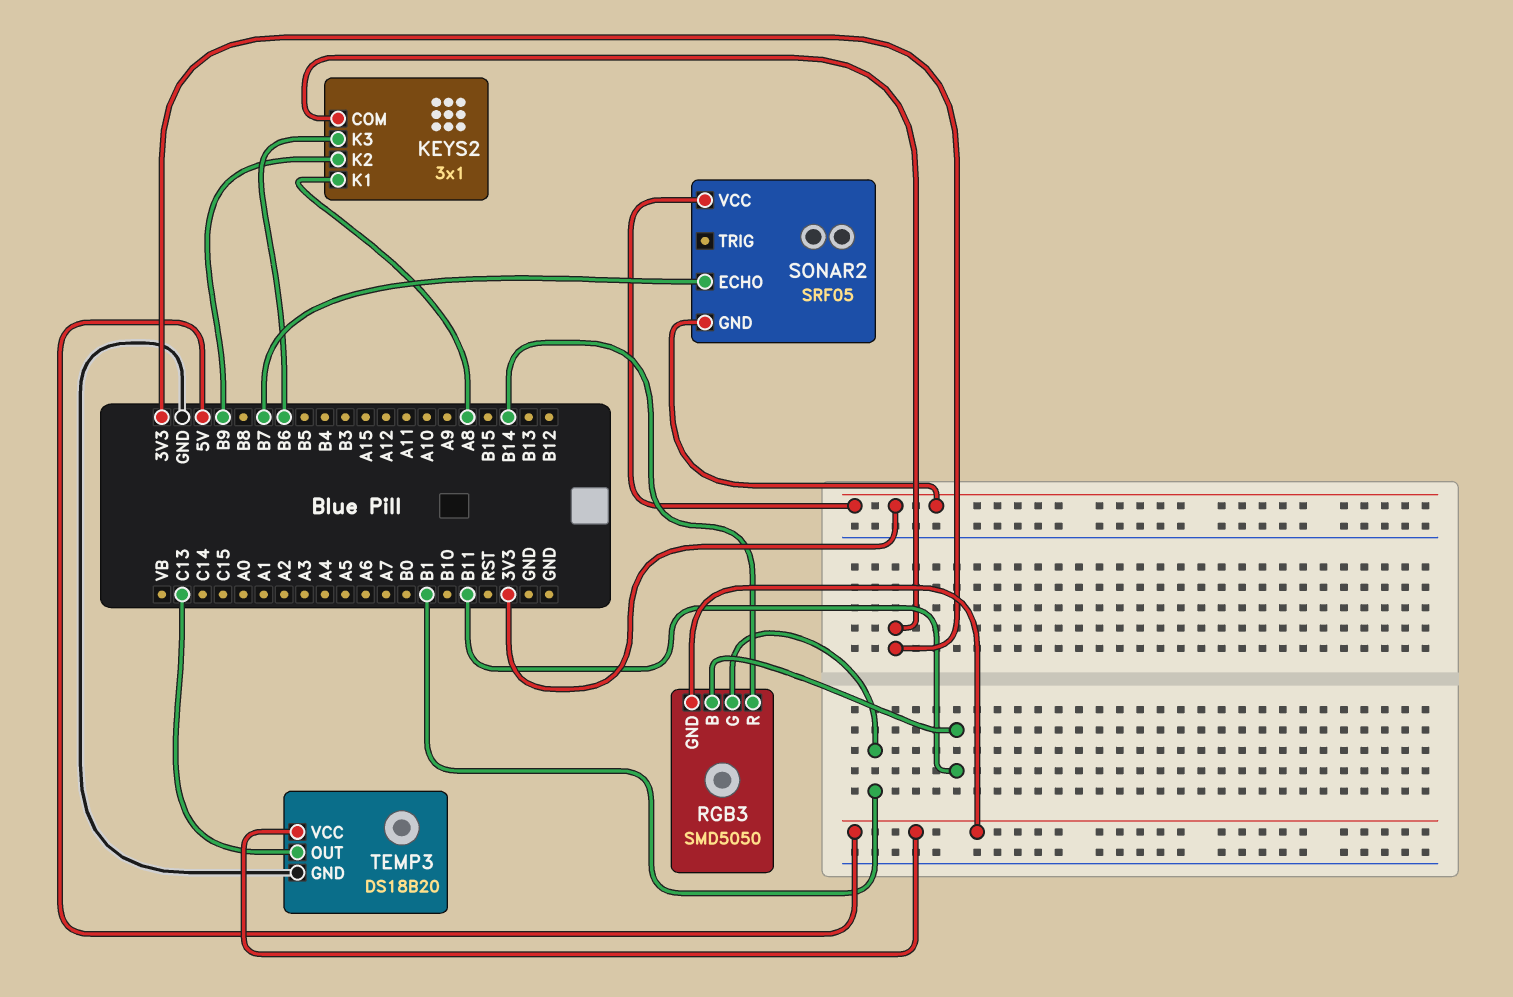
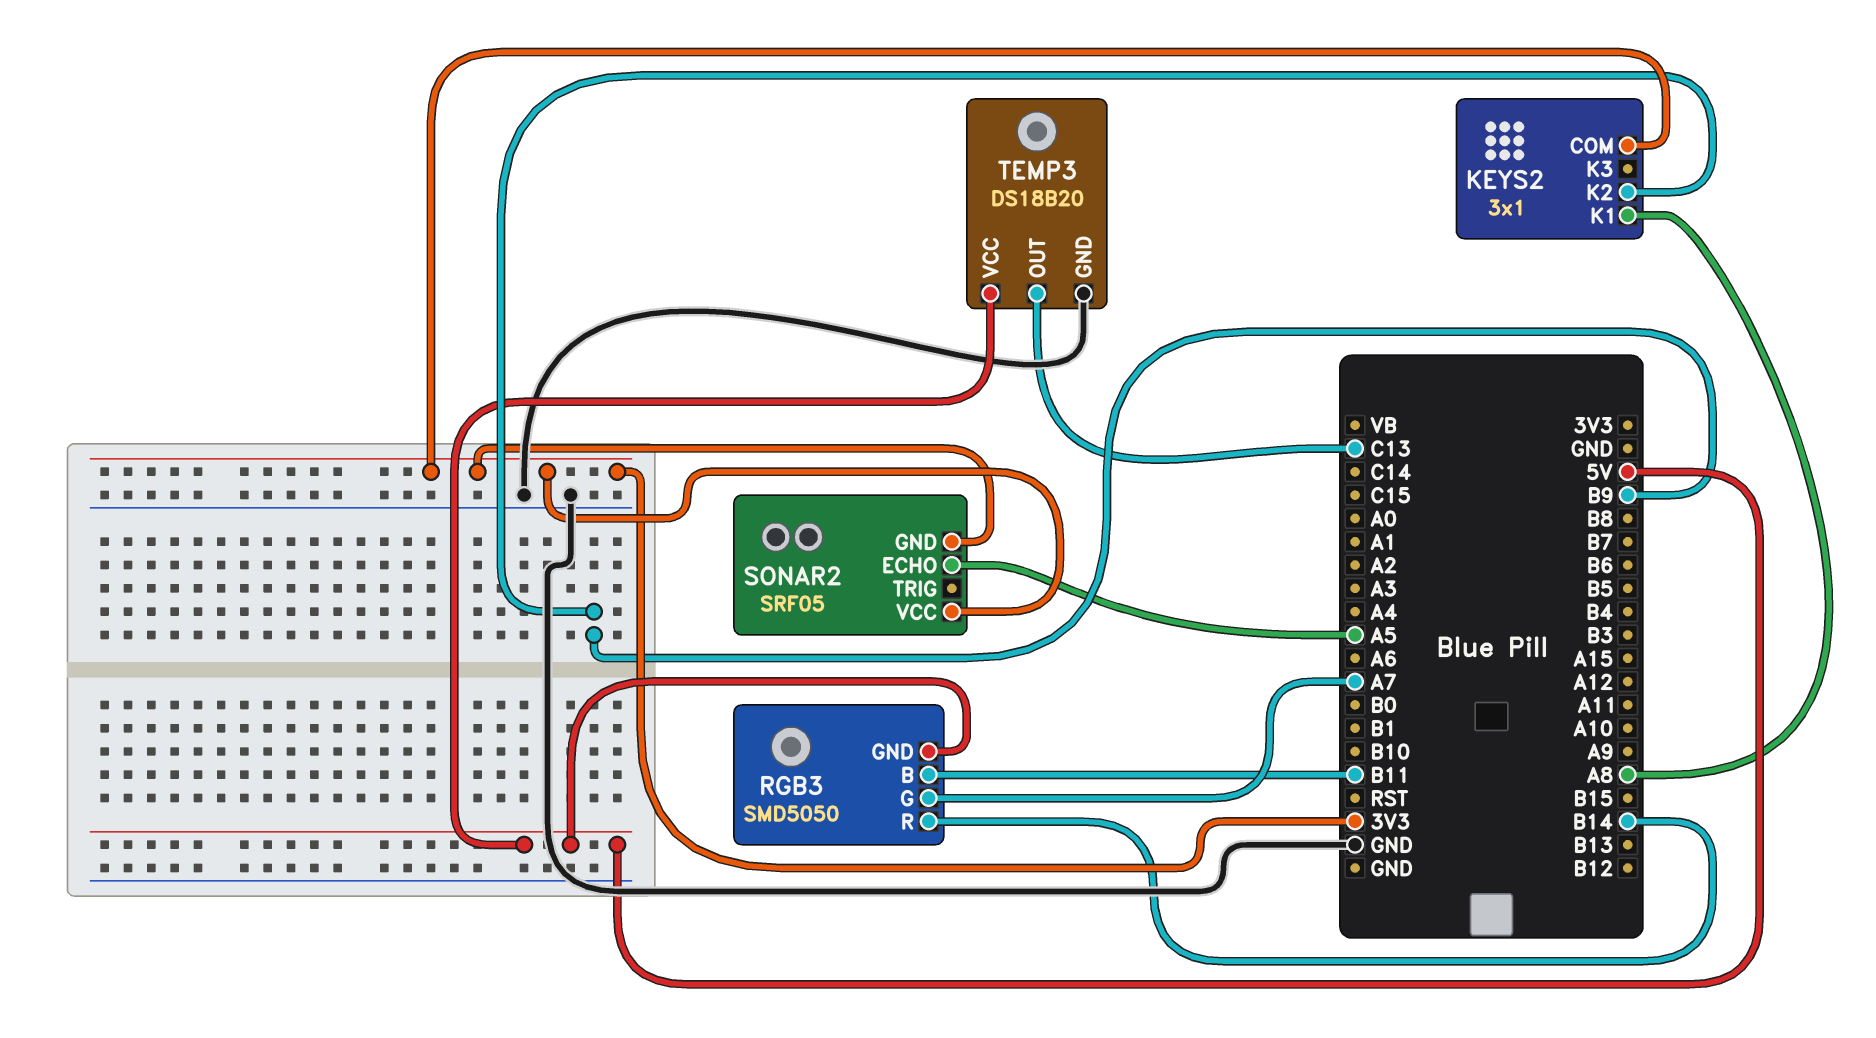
KEYS2 pin K3: B6 -> none
RGB3 pin G: B1 -> A7
SONAR2 pin ECHO: B7 -> A5

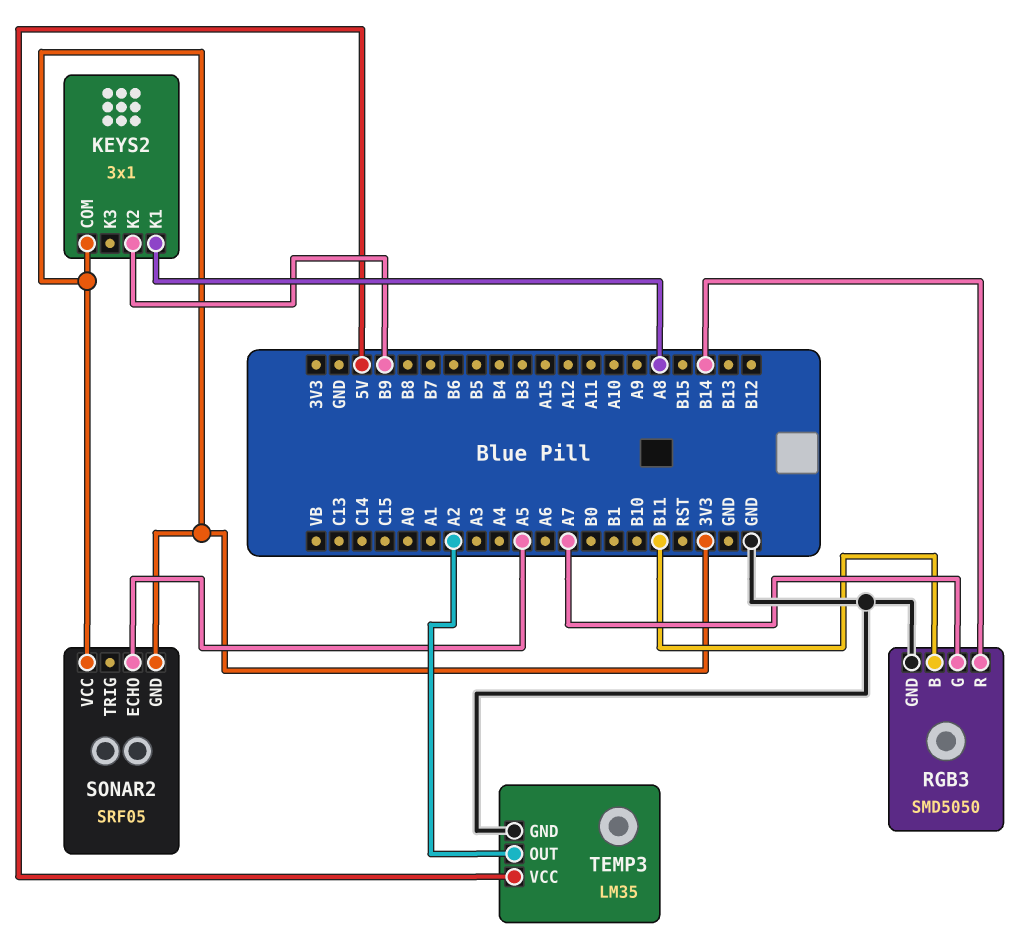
RGB3 pin GND: 5V -> GND
TEMP3: DS18B20 -> LM35
TEMP3 pin OUT: C13 -> A2

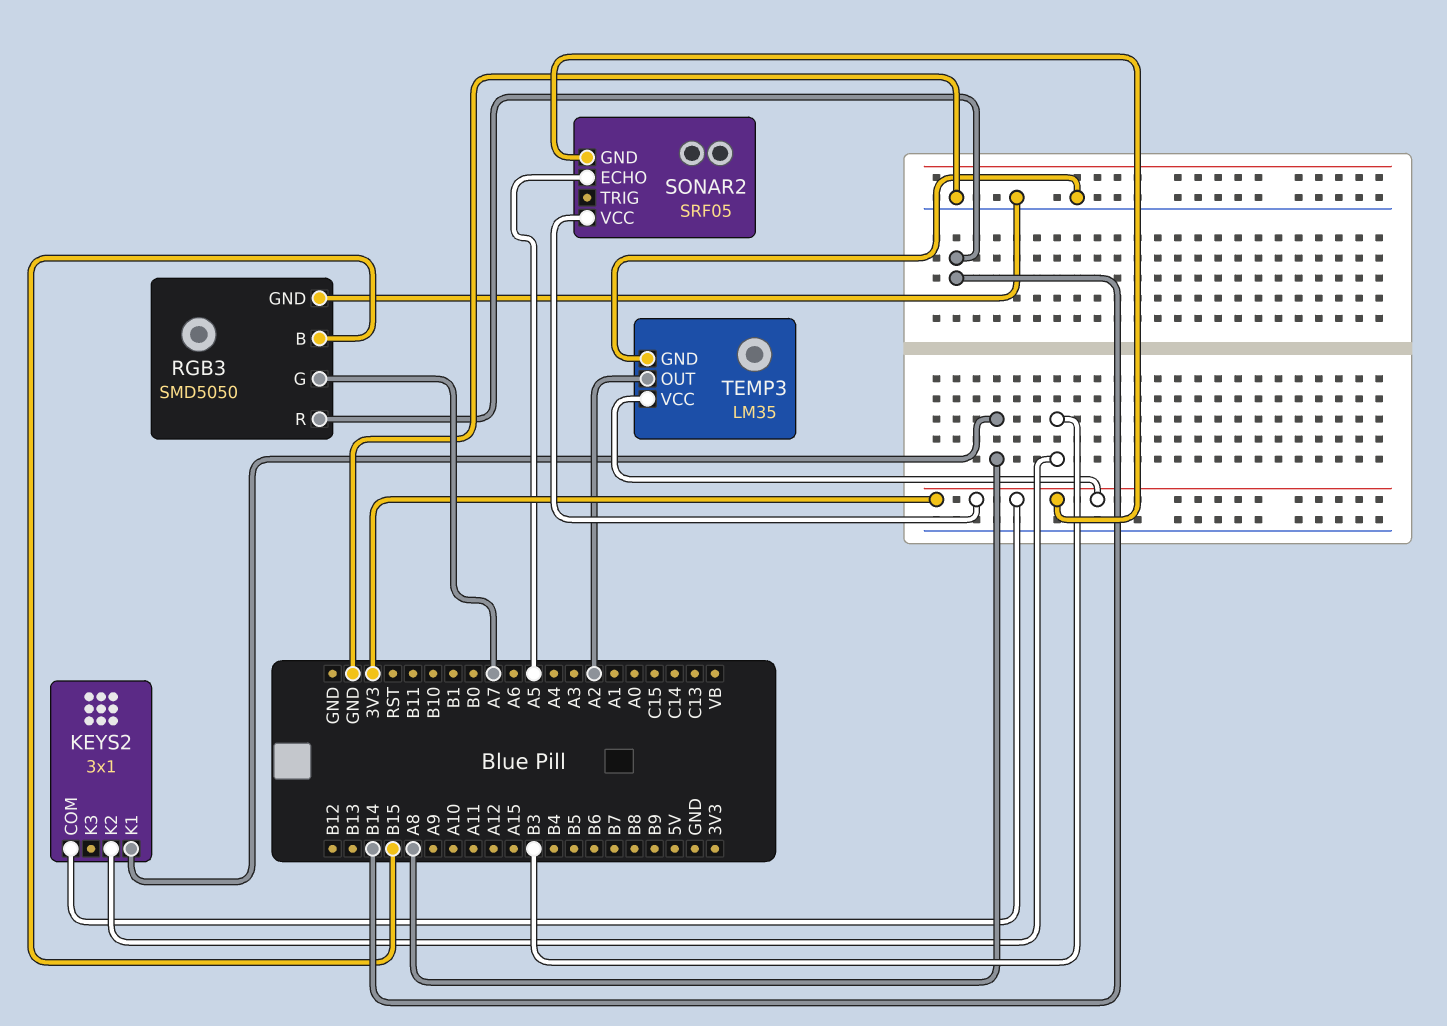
KEYS2 pin K2: B9 -> B3
RGB3 pin B: B11 -> B15
TEMP3 pin VCC: 5V -> 3V3

